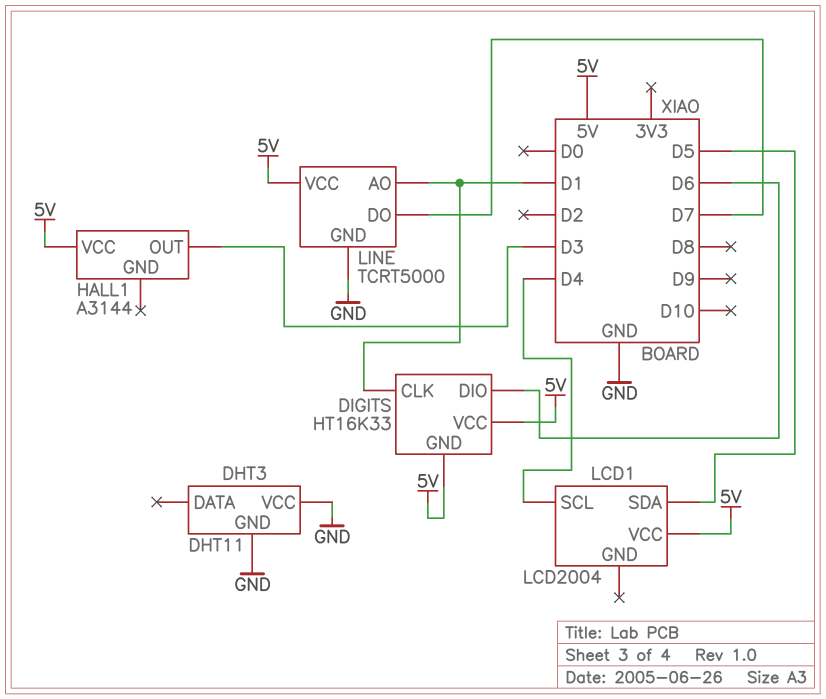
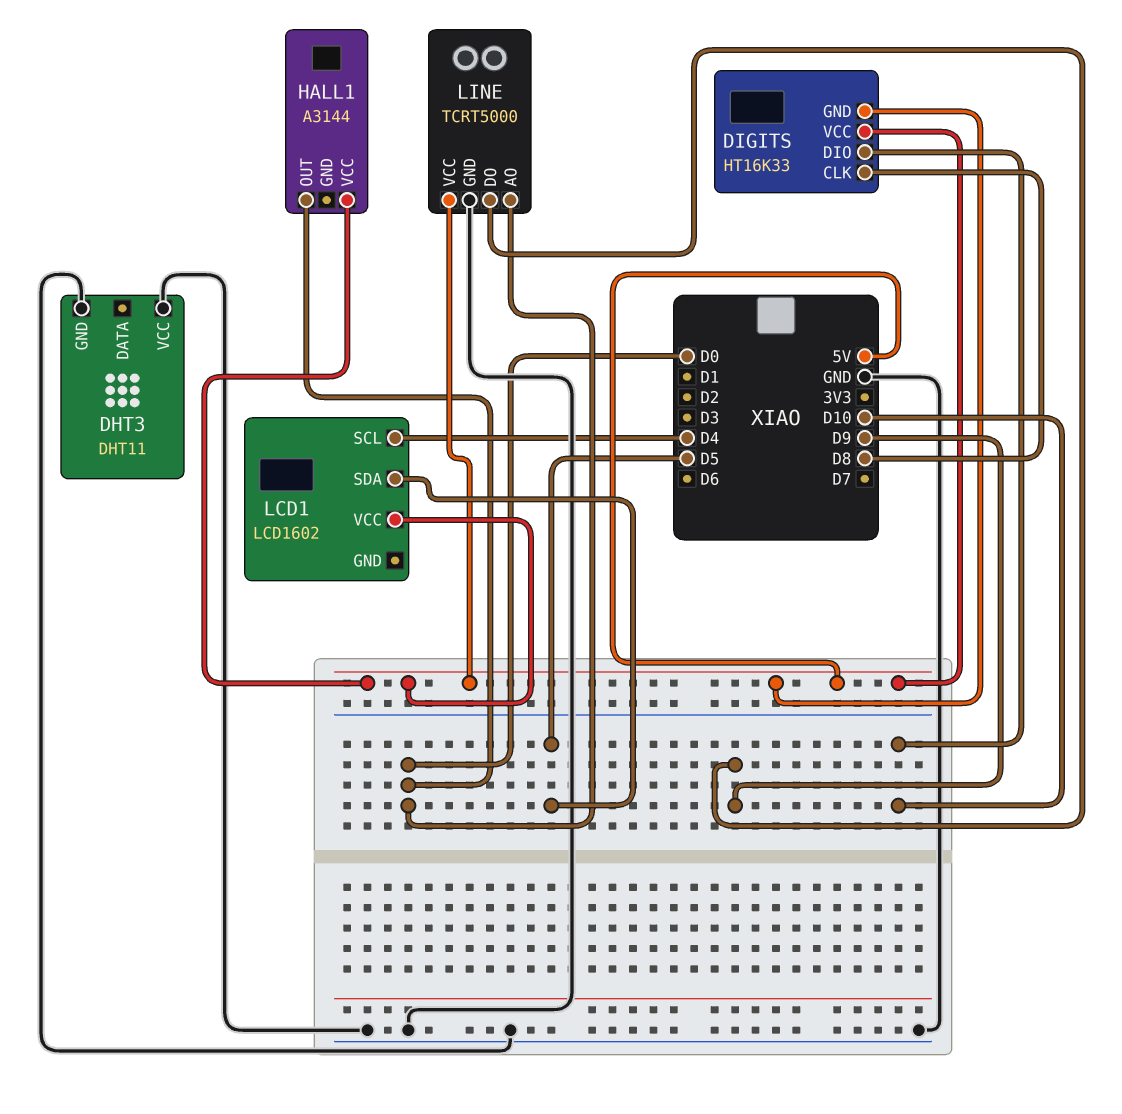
DIGITS pin CLK: D1 -> D8
DIGITS pin DIO: D6 -> D10
HALL1 pin OUT: D3 -> D0
LCD1: LCD2004 -> LCD1602
LINE pin AO: D1 -> D0
LINE pin DO: D7 -> D9

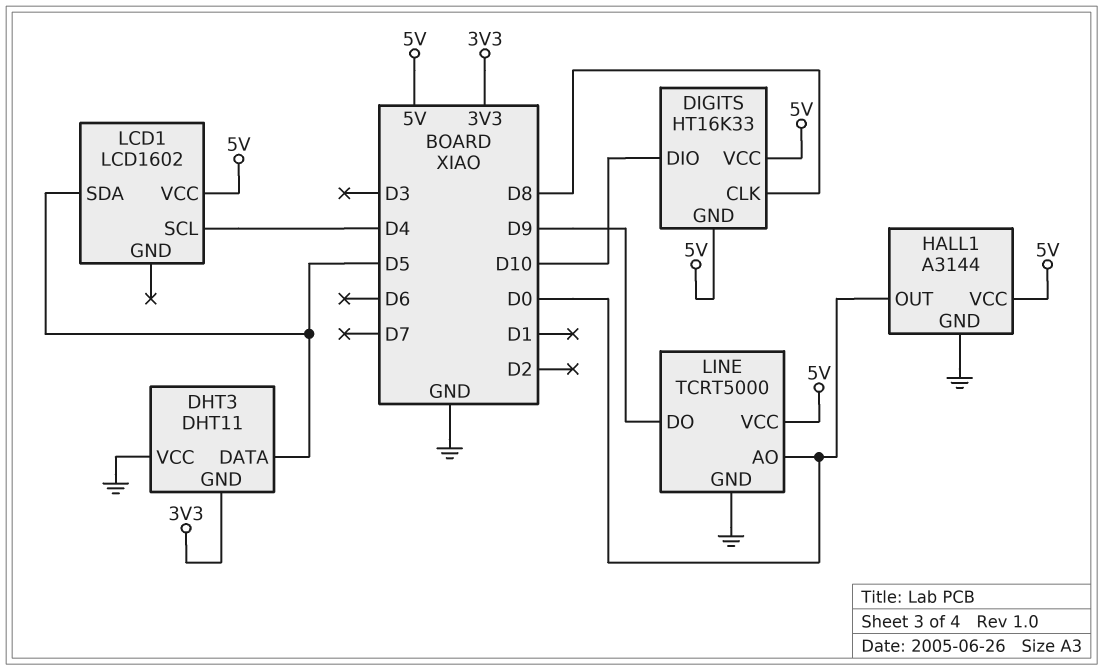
DHT3 pin DATA: none -> D5
DHT3 pin GND: GND -> 3V3
HALL1 pin GND: none -> GND

